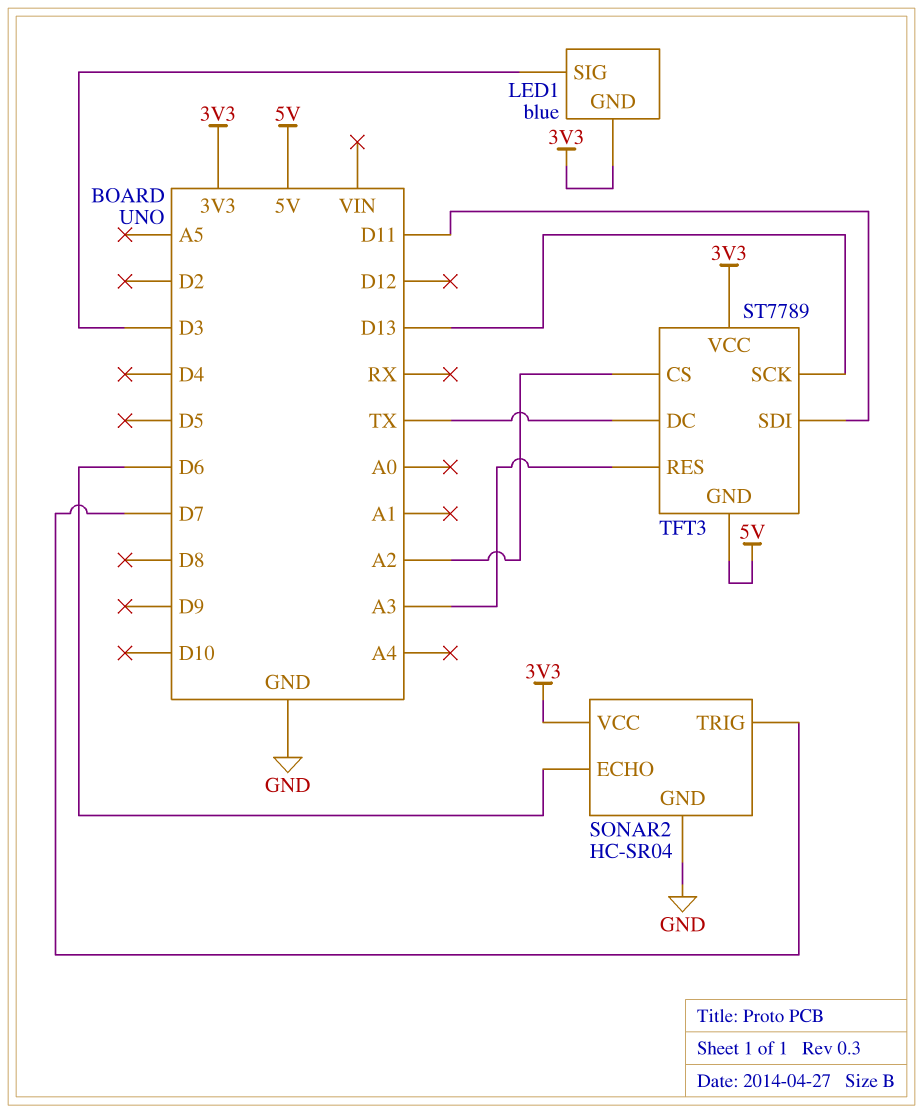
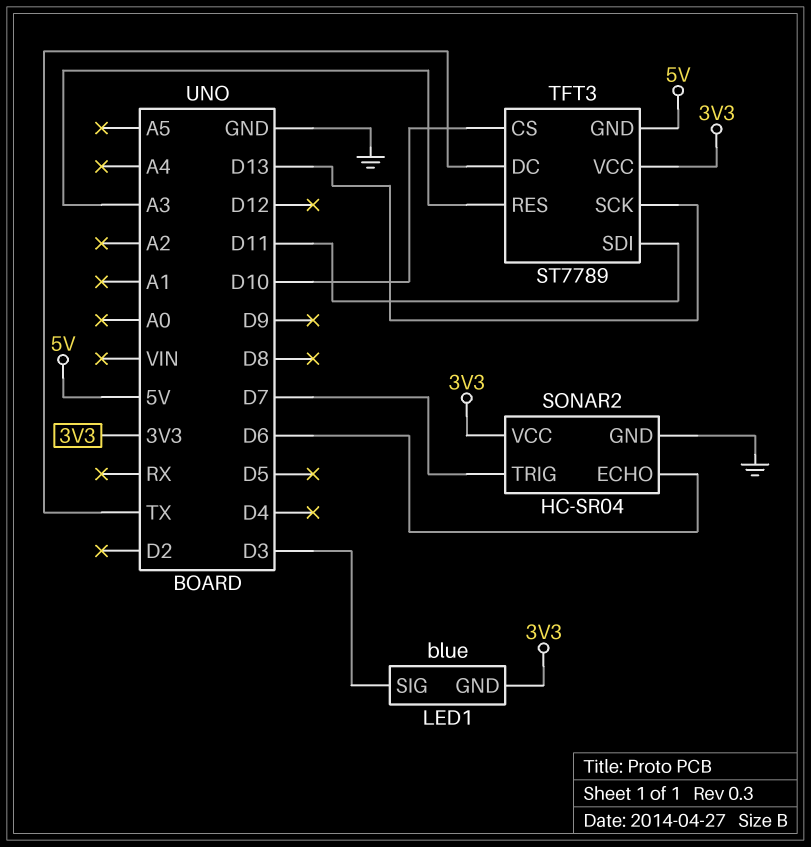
TFT3 pin CS: A2 -> D10

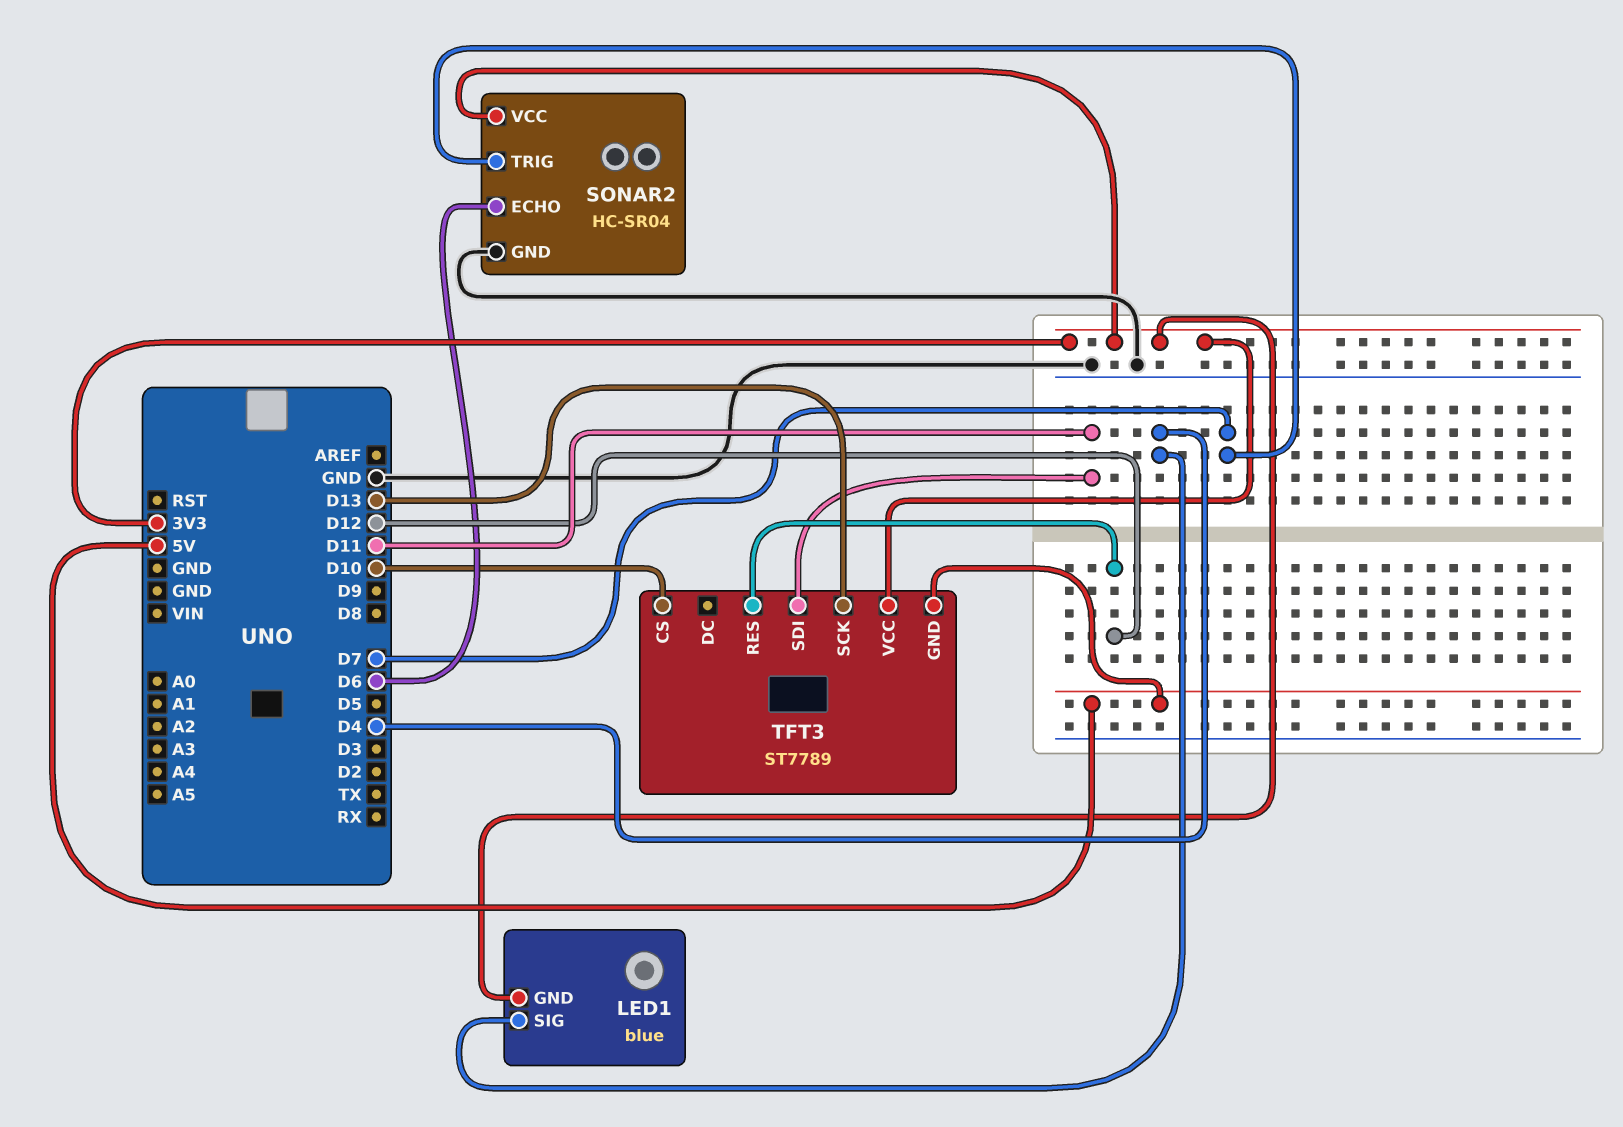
LED1 pin SIG: D3 -> D4
TFT3 pin DC: TX -> none
TFT3 pin RES: A3 -> D12

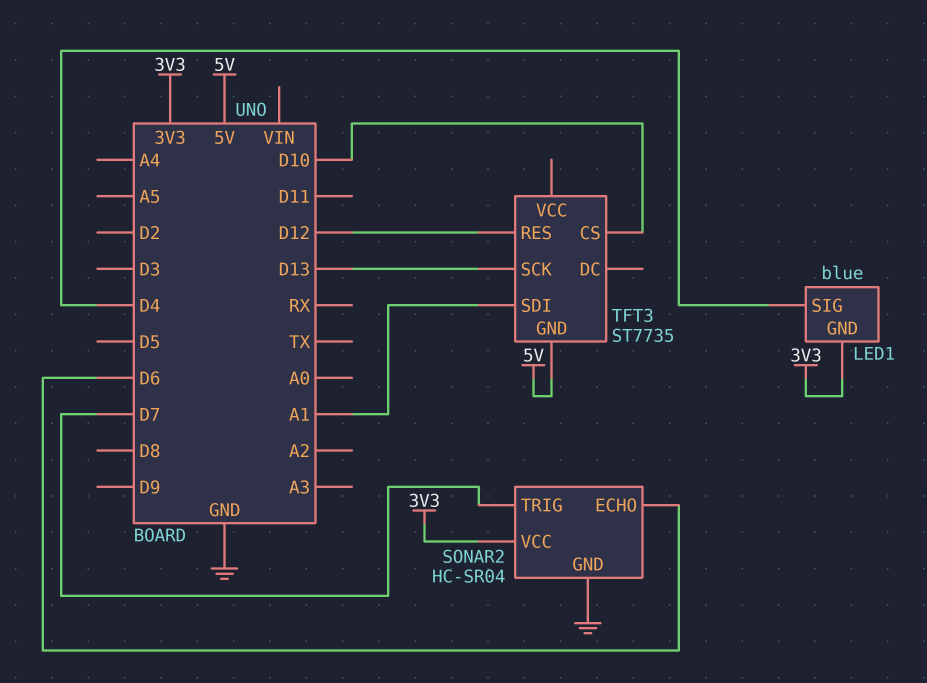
TFT3: ST7789 -> ST7735
TFT3 pin SDI: D11 -> A1
TFT3 pin VCC: 3V3 -> none

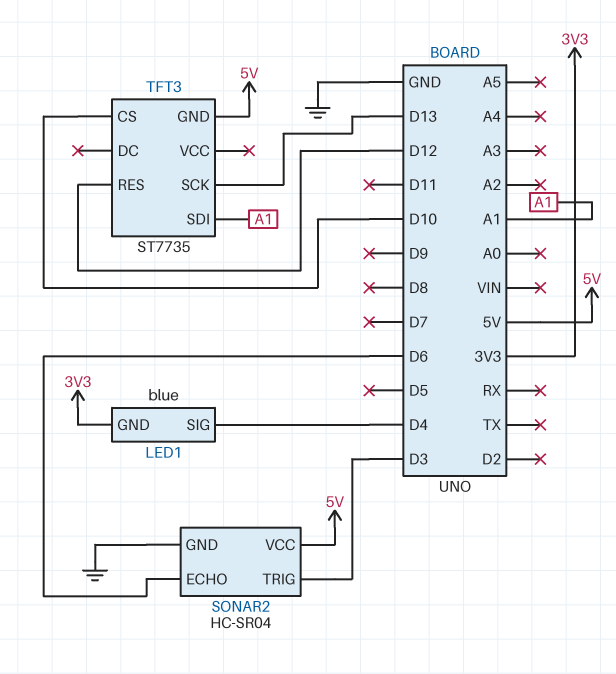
SONAR2 pin TRIG: D7 -> D3
SONAR2 pin VCC: 3V3 -> 5V

